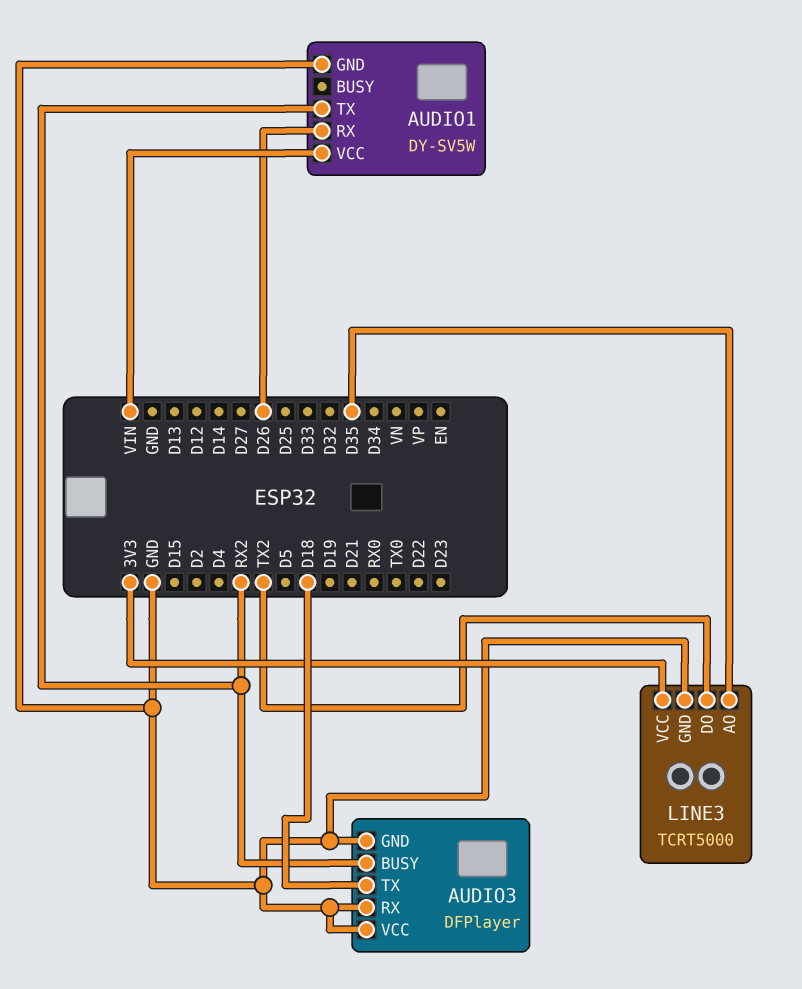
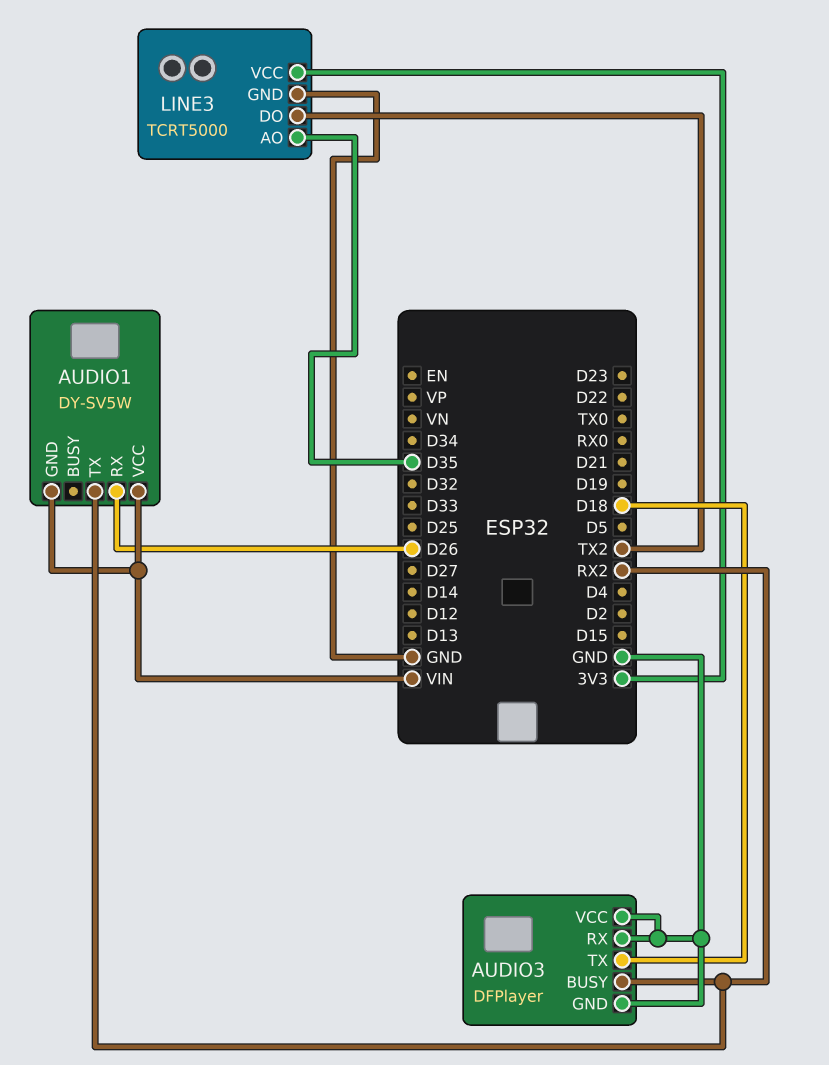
AUDIO1 pin GND: GND -> VIN

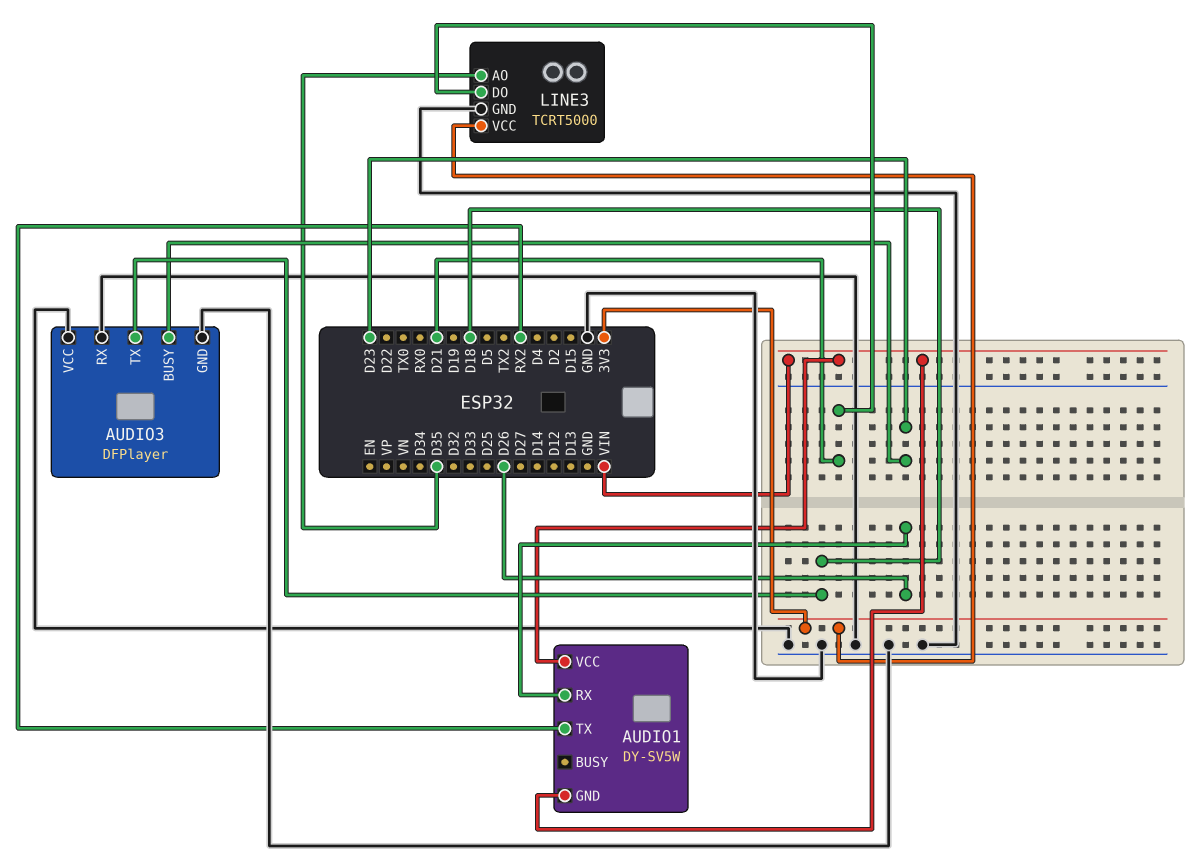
AUDIO3 pin BUSY: RX2 -> D23
LINE3 pin DO: TX2 -> D21

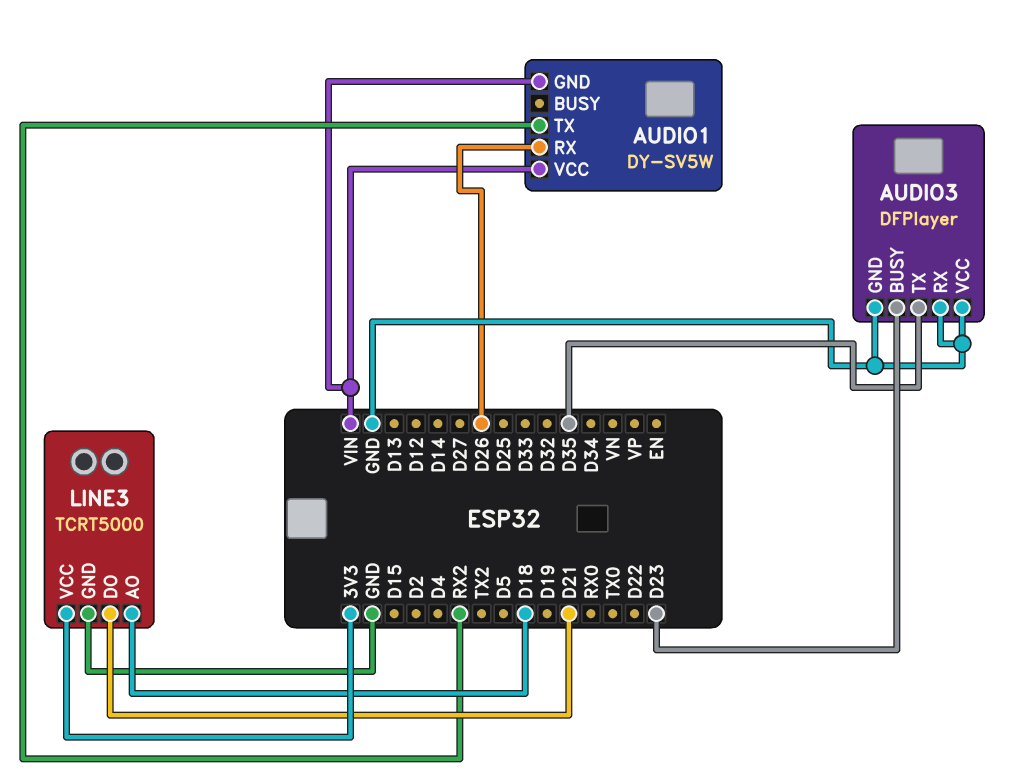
AUDIO3 pin TX: D18 -> D35
LINE3 pin AO: D35 -> D18

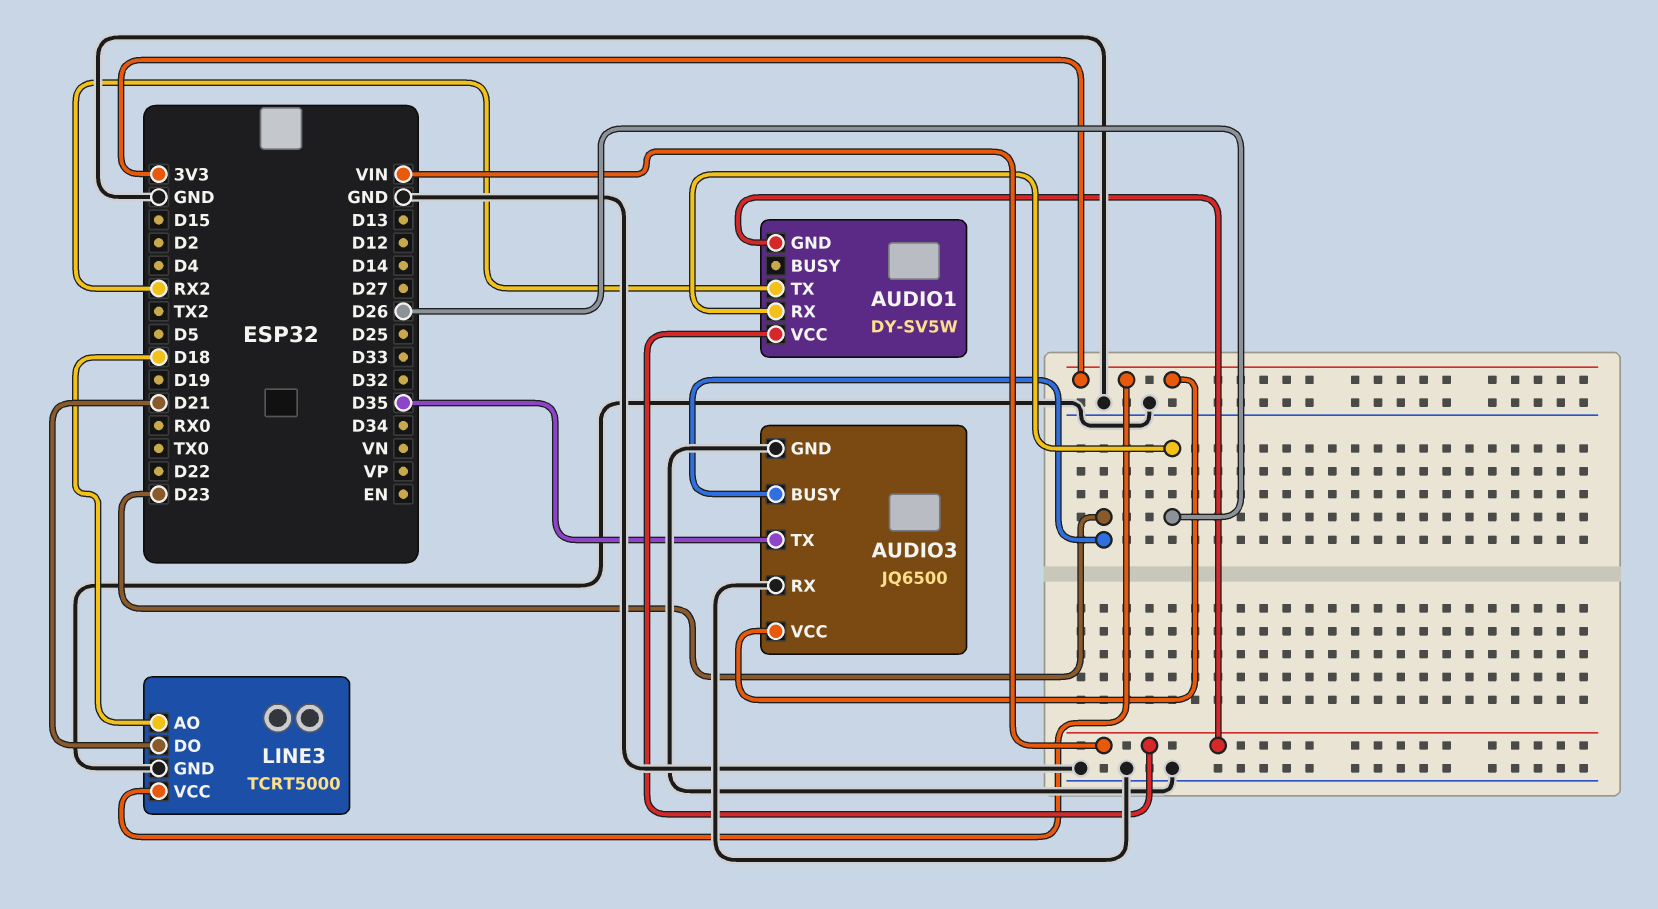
AUDIO3: DFPlayer -> JQ6500
AUDIO3 pin VCC: GND -> 3V3

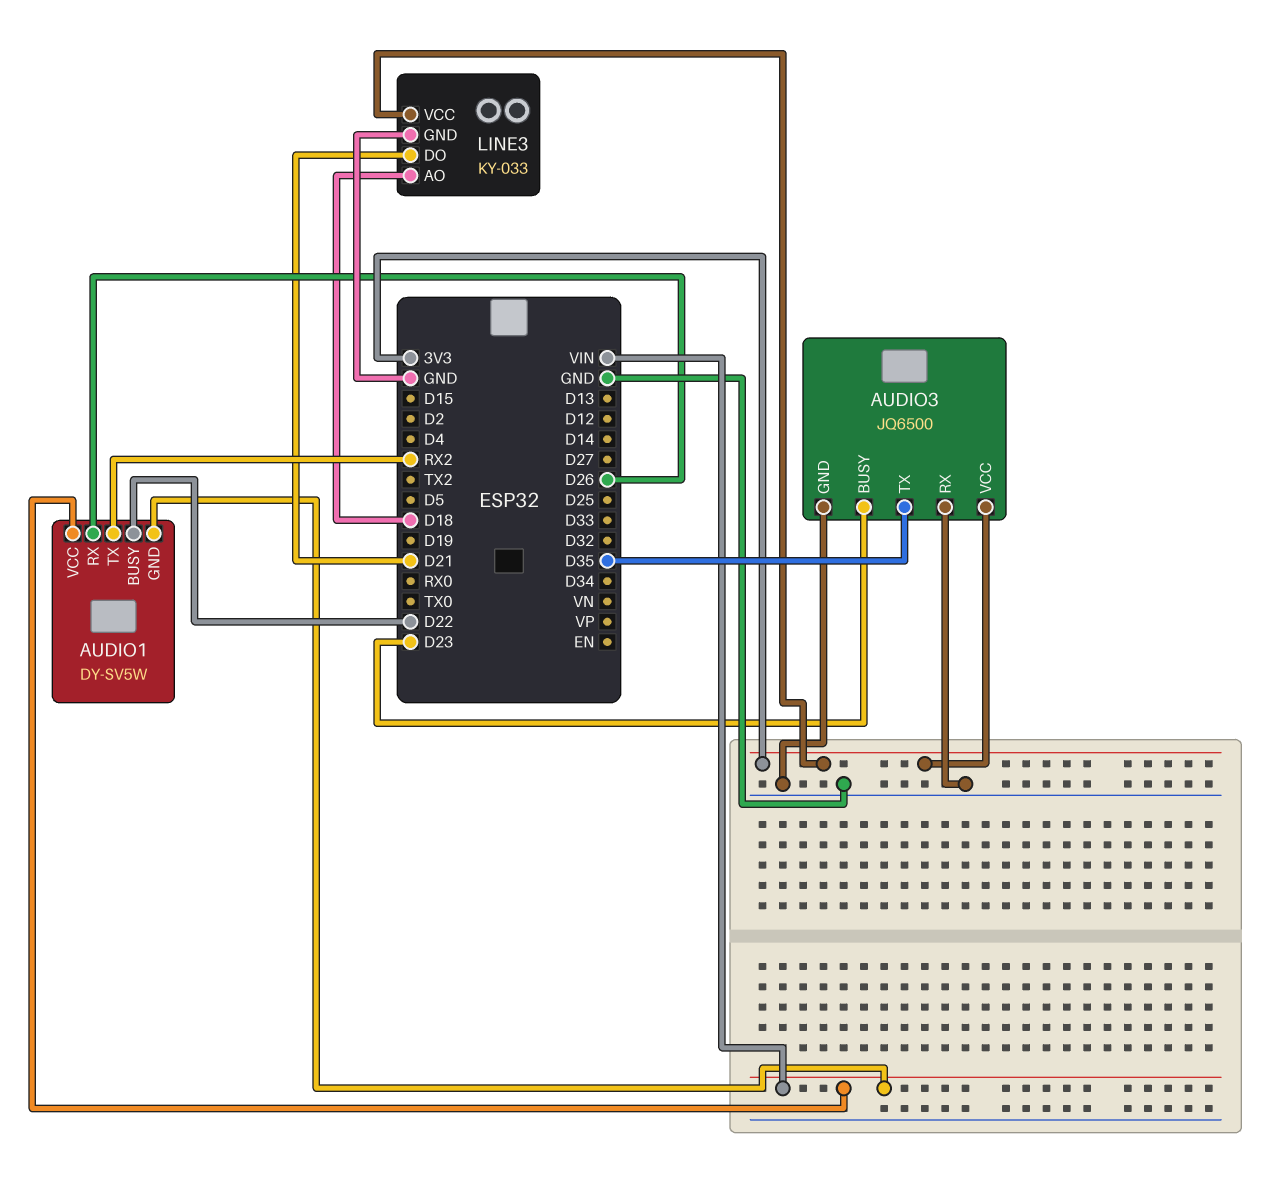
AUDIO1 pin BUSY: none -> D22
LINE3: TCRT5000 -> KY-033

